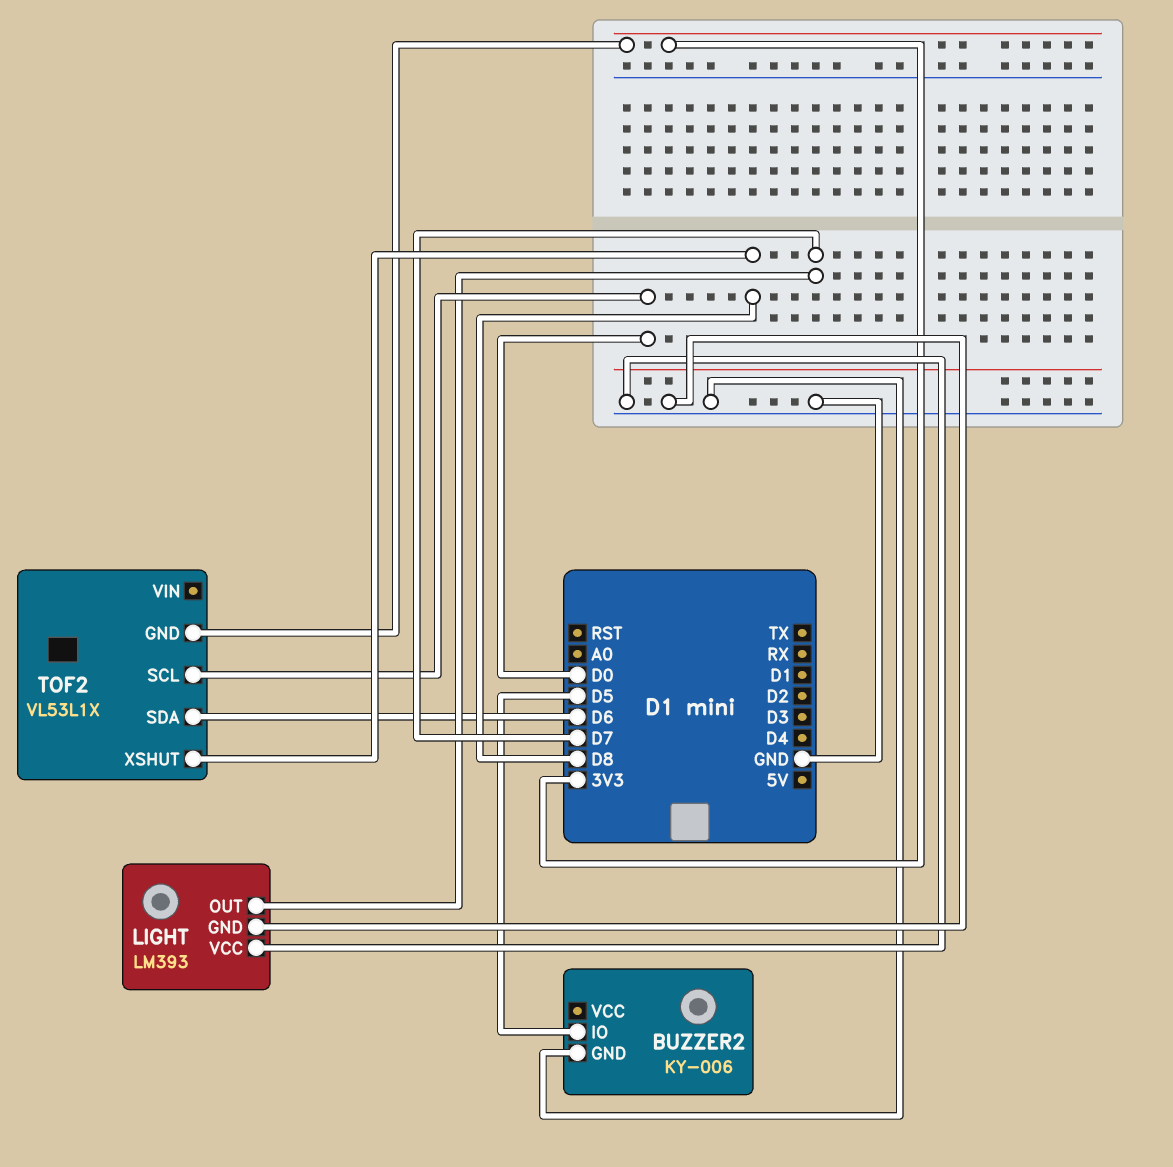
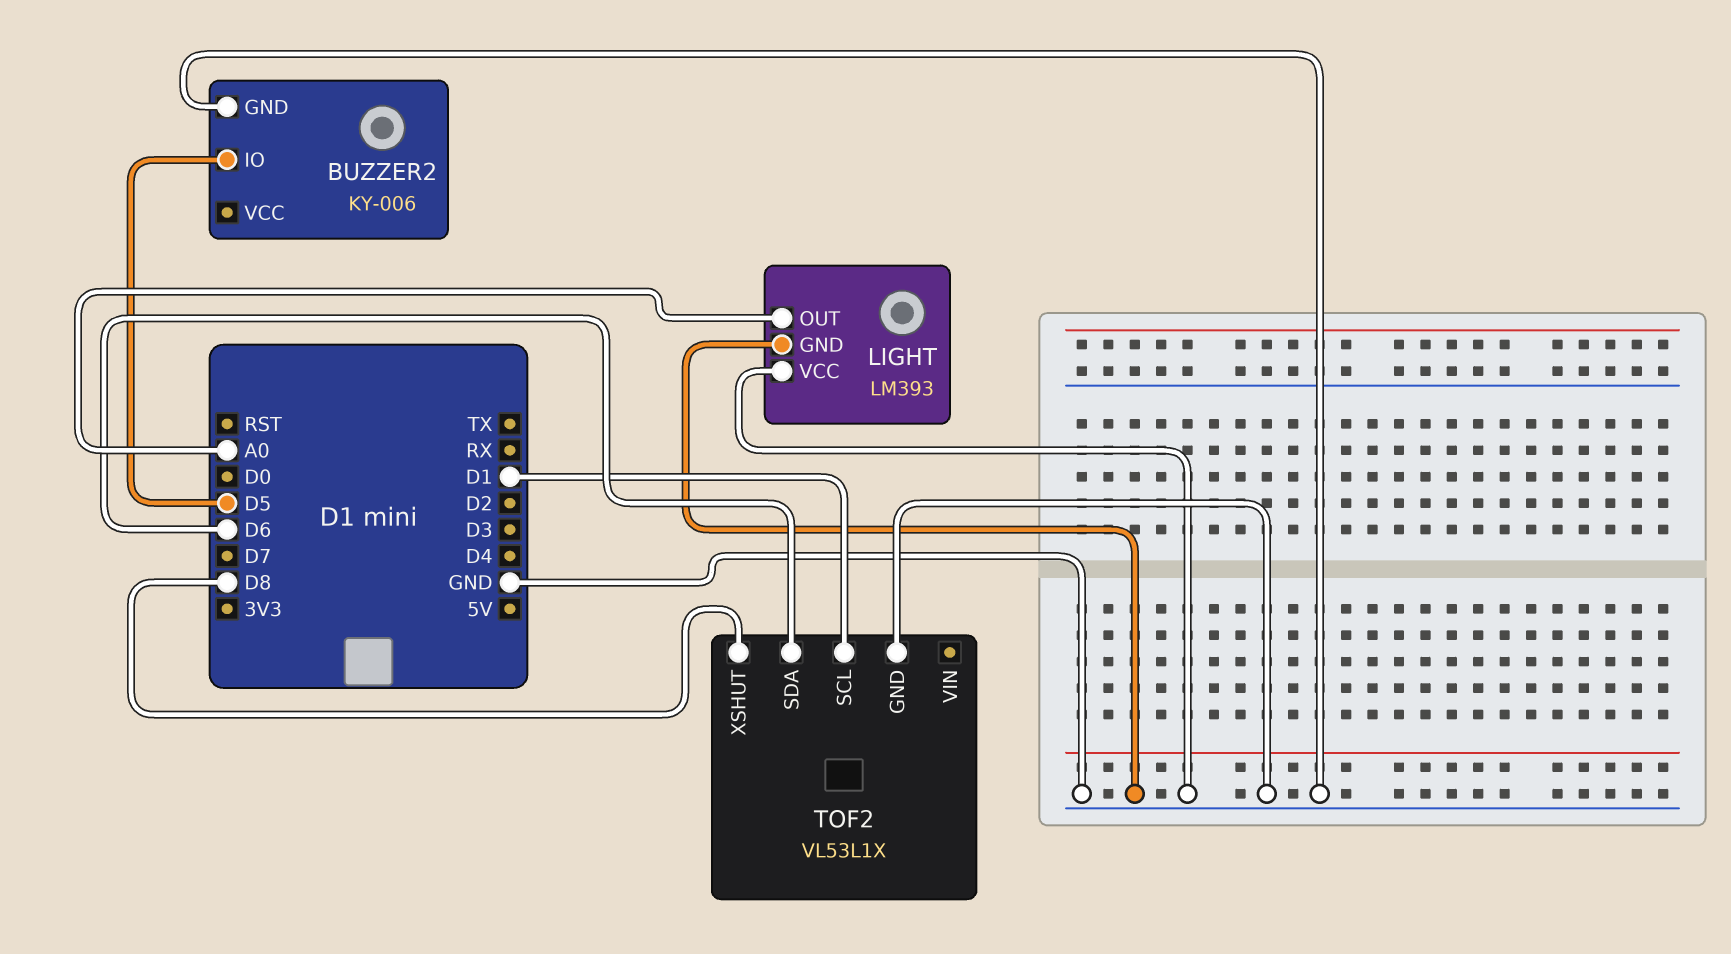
LIGHT pin OUT: D7 -> A0
TOF2 pin GND: 3V3 -> GND
TOF2 pin SCL: D0 -> D1

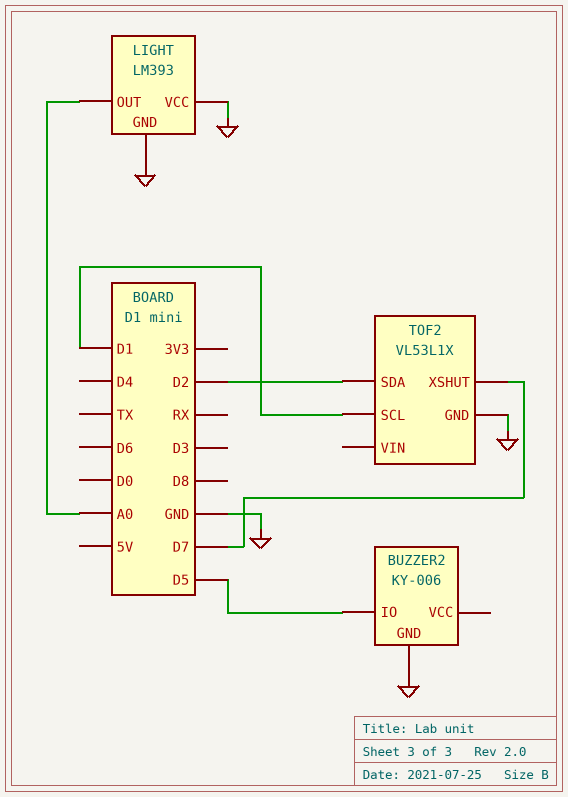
TOF2 pin SDA: D6 -> D2
TOF2 pin XSHUT: D8 -> D7

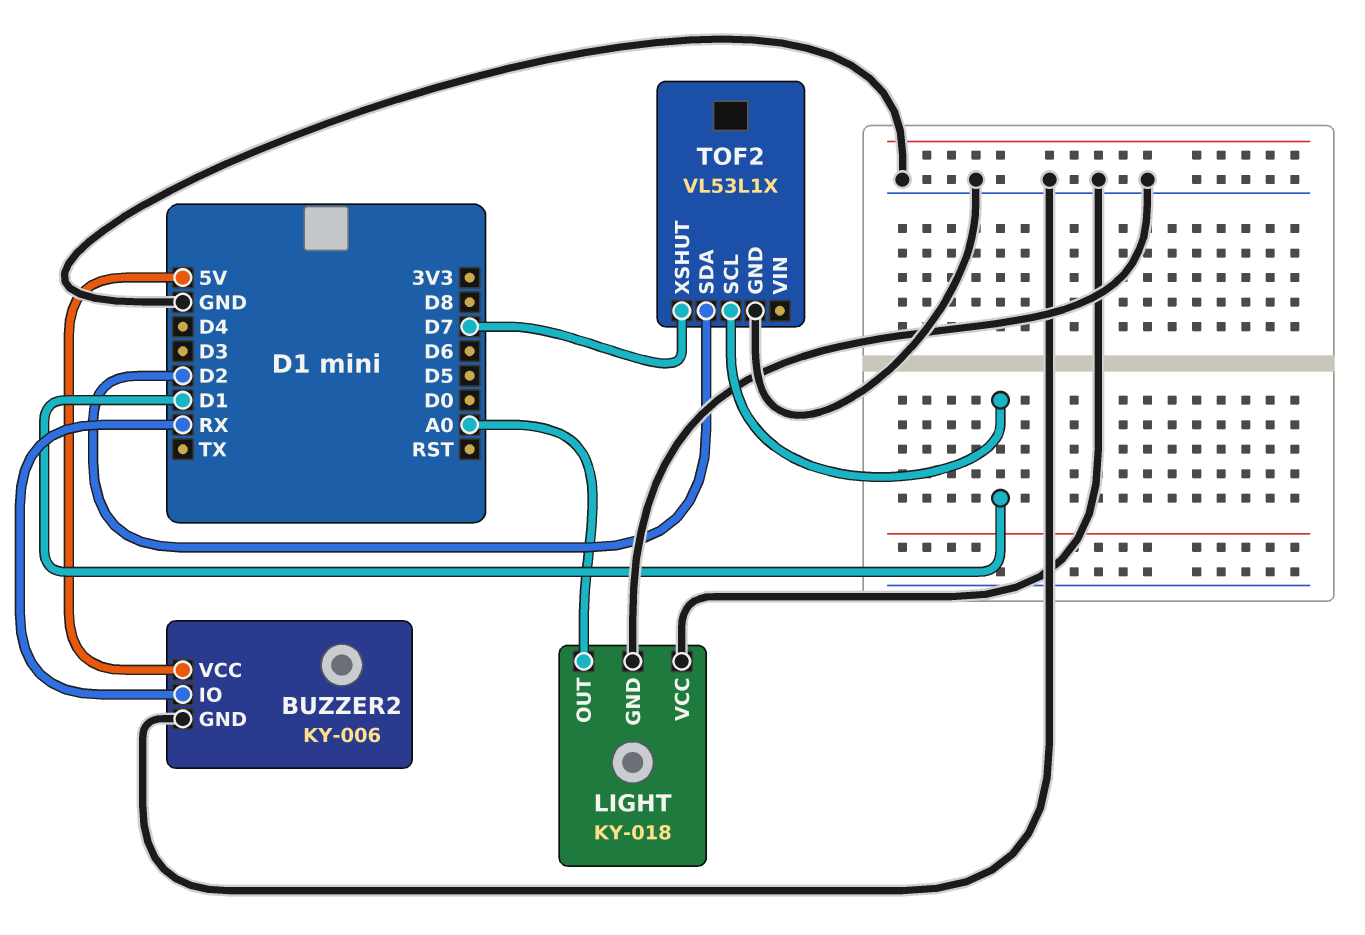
BUZZER2 pin IO: D5 -> RX
BUZZER2 pin VCC: none -> 5V
LIGHT: LM393 -> KY-018

